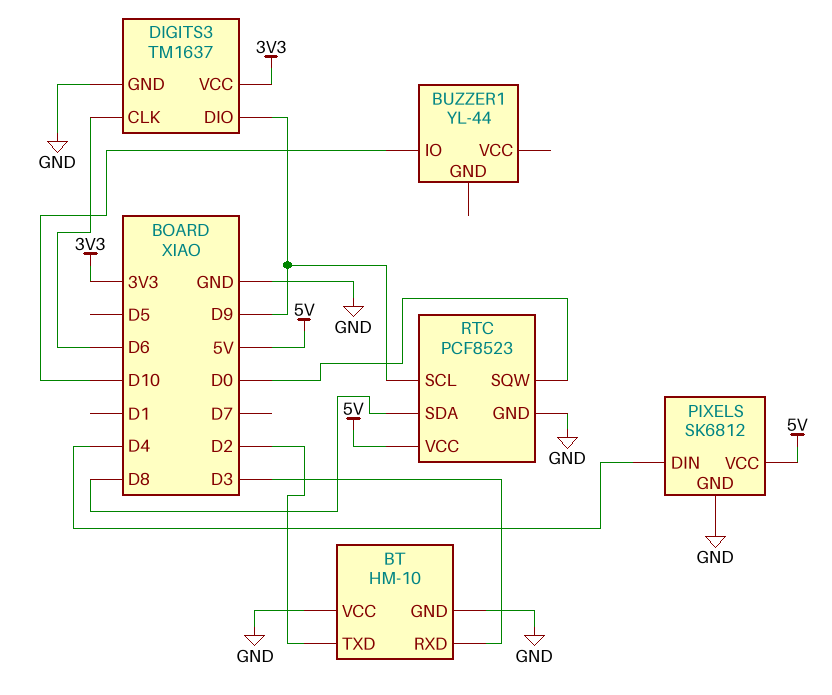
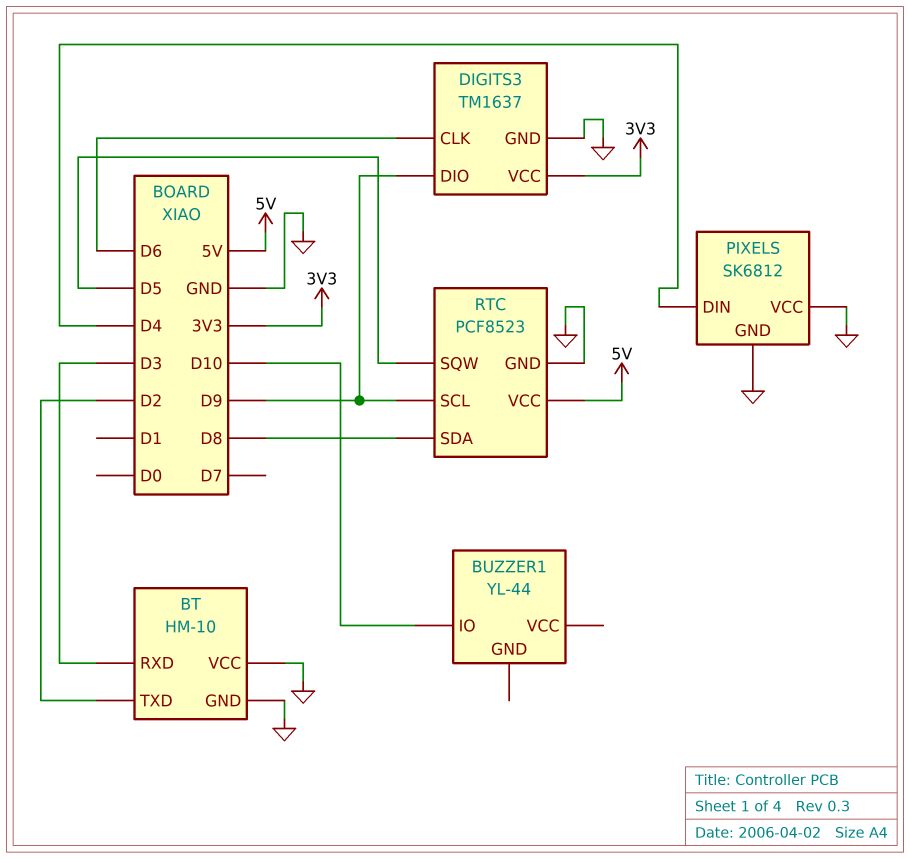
PIXELS pin VCC: 5V -> GND
RTC pin SQW: D0 -> D5

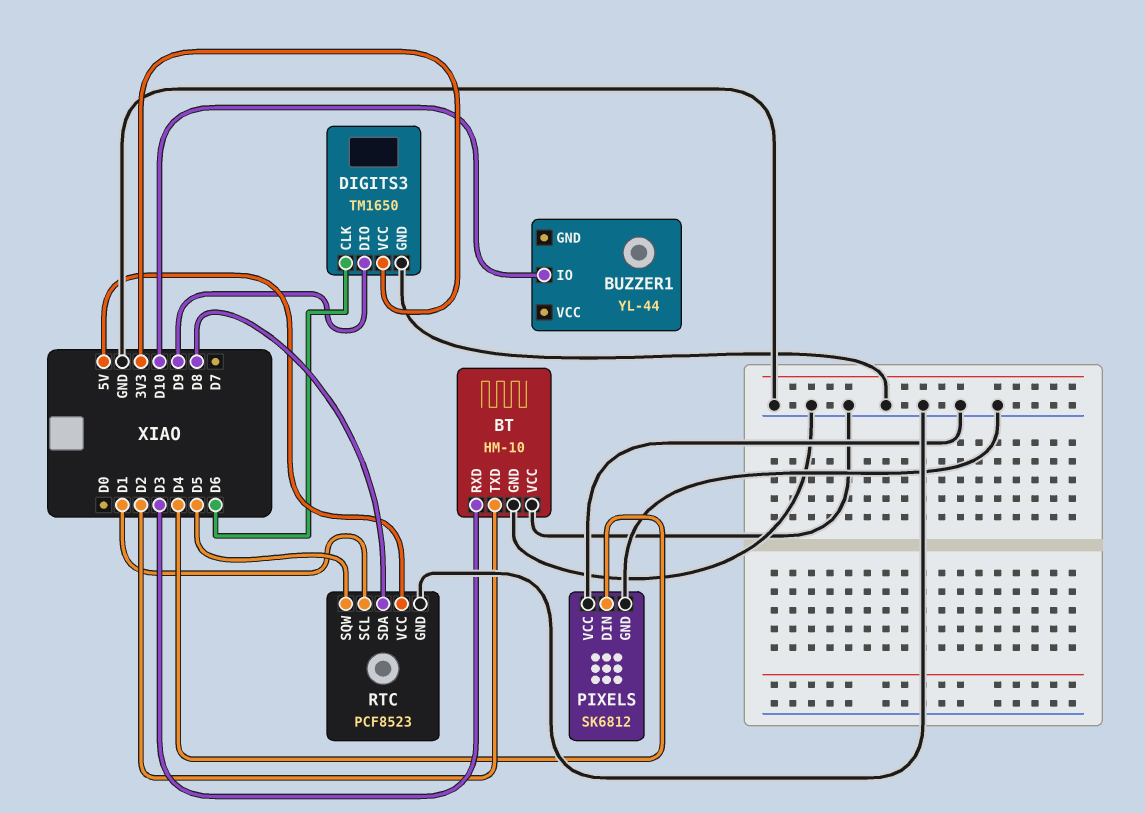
DIGITS3: TM1637 -> TM1650
RTC pin SCL: D9 -> D1

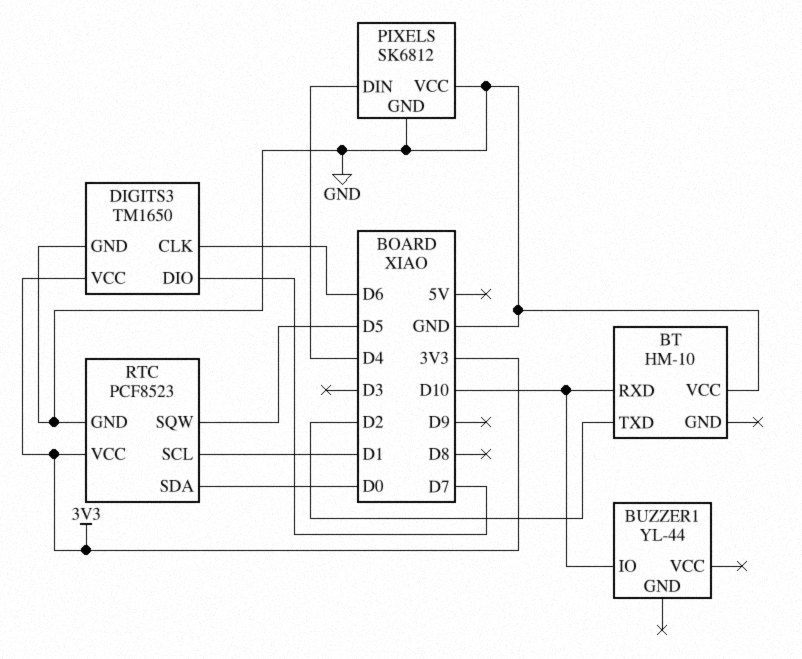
BT pin GND: GND -> none
BT pin RXD: D3 -> D10
DIGITS3 pin DIO: D9 -> D7
RTC pin SDA: D8 -> D0
RTC pin VCC: 5V -> 3V3

